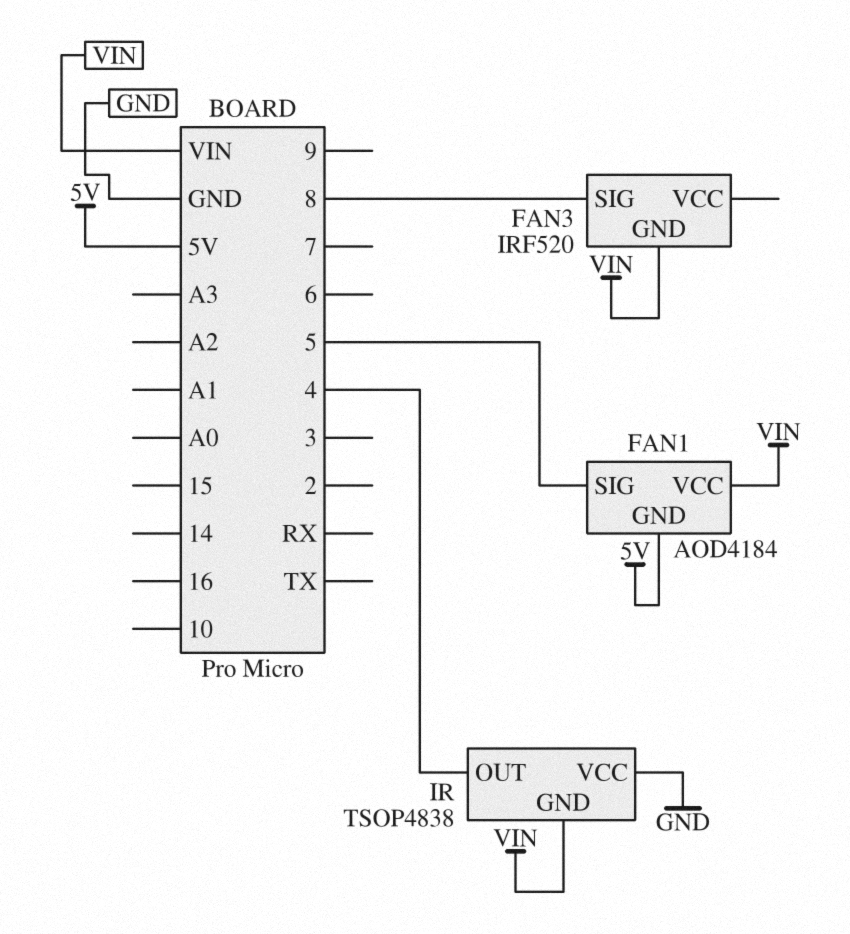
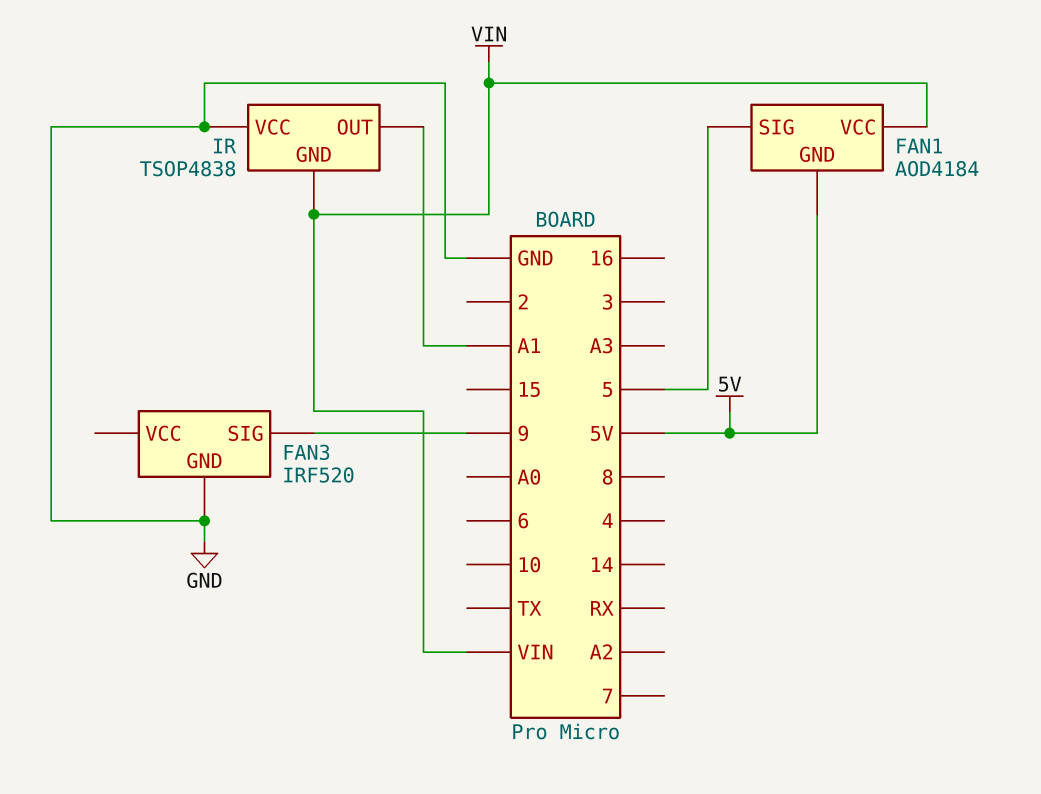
FAN3 pin GND: VIN -> GND
FAN3 pin SIG: 8 -> 9
IR pin OUT: 4 -> A1

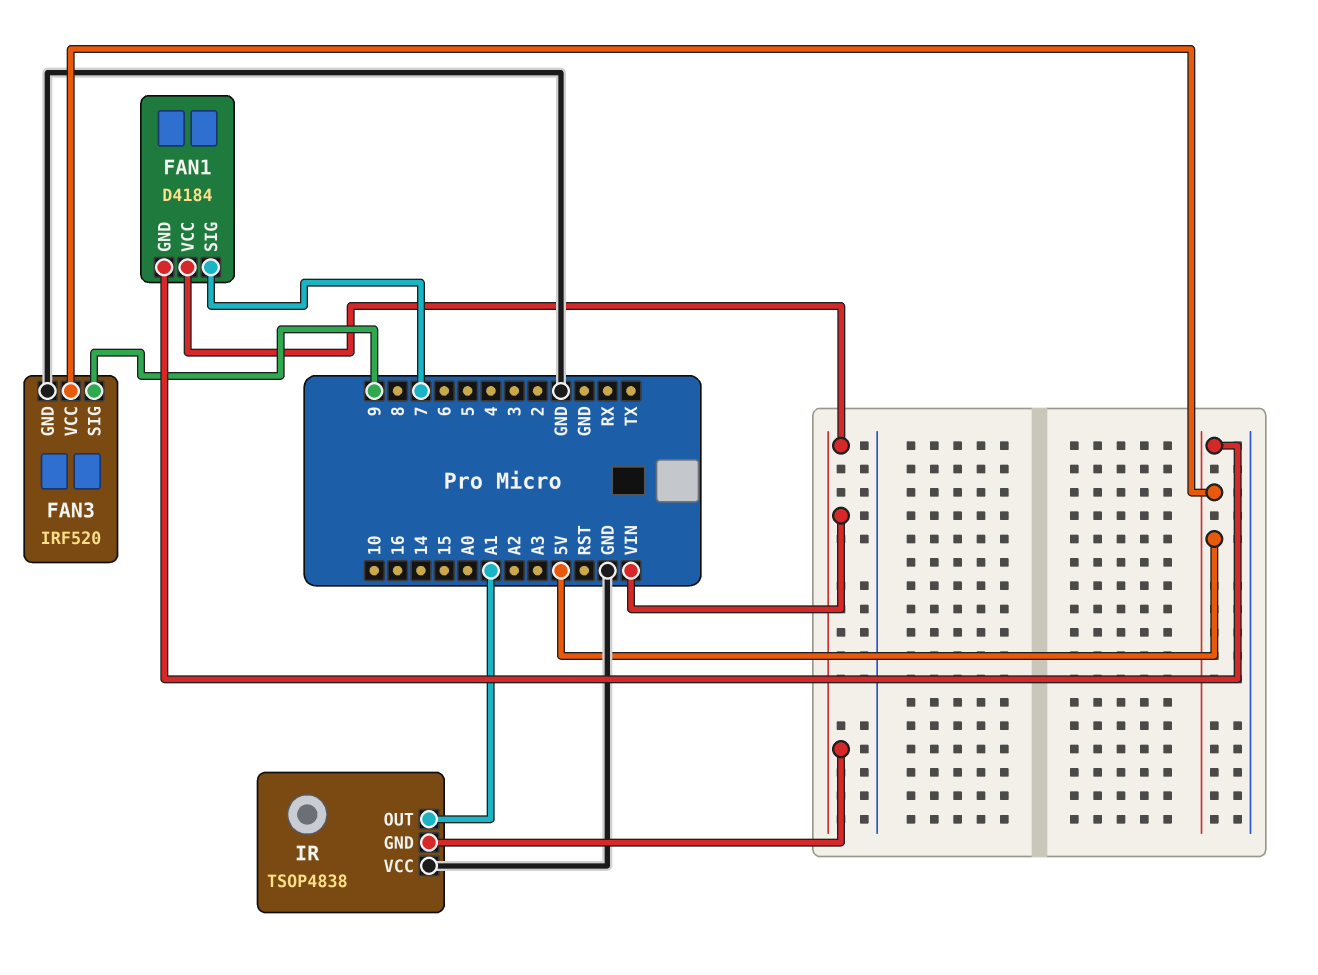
FAN1: AOD4184 -> D4184
FAN1 pin SIG: 5 -> 7
FAN3 pin VCC: none -> 5V

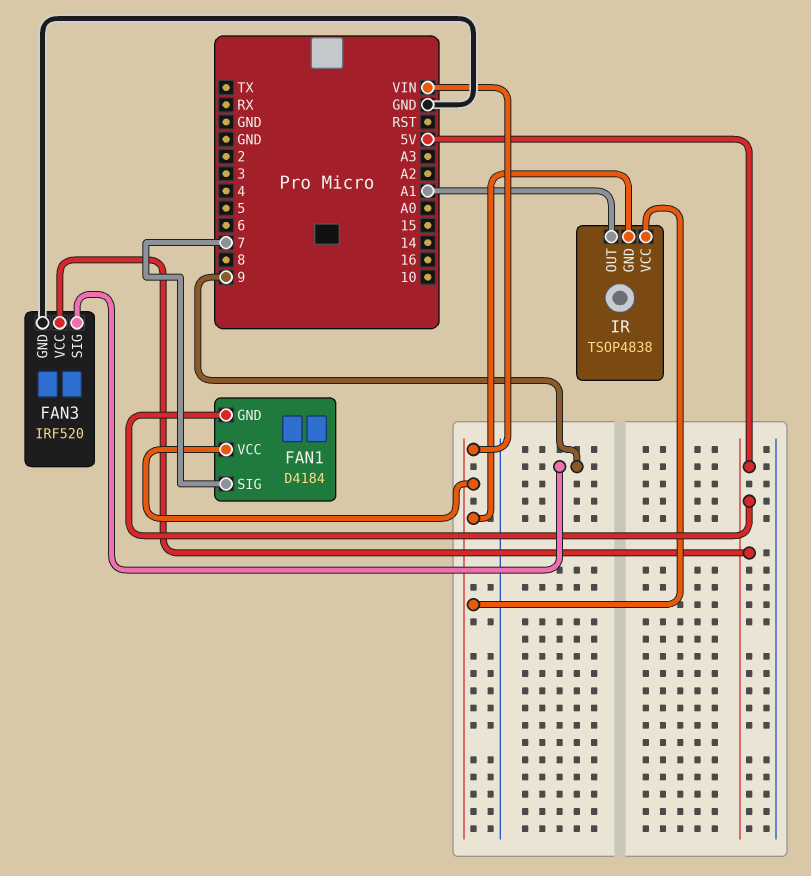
IR pin VCC: GND -> VIN

